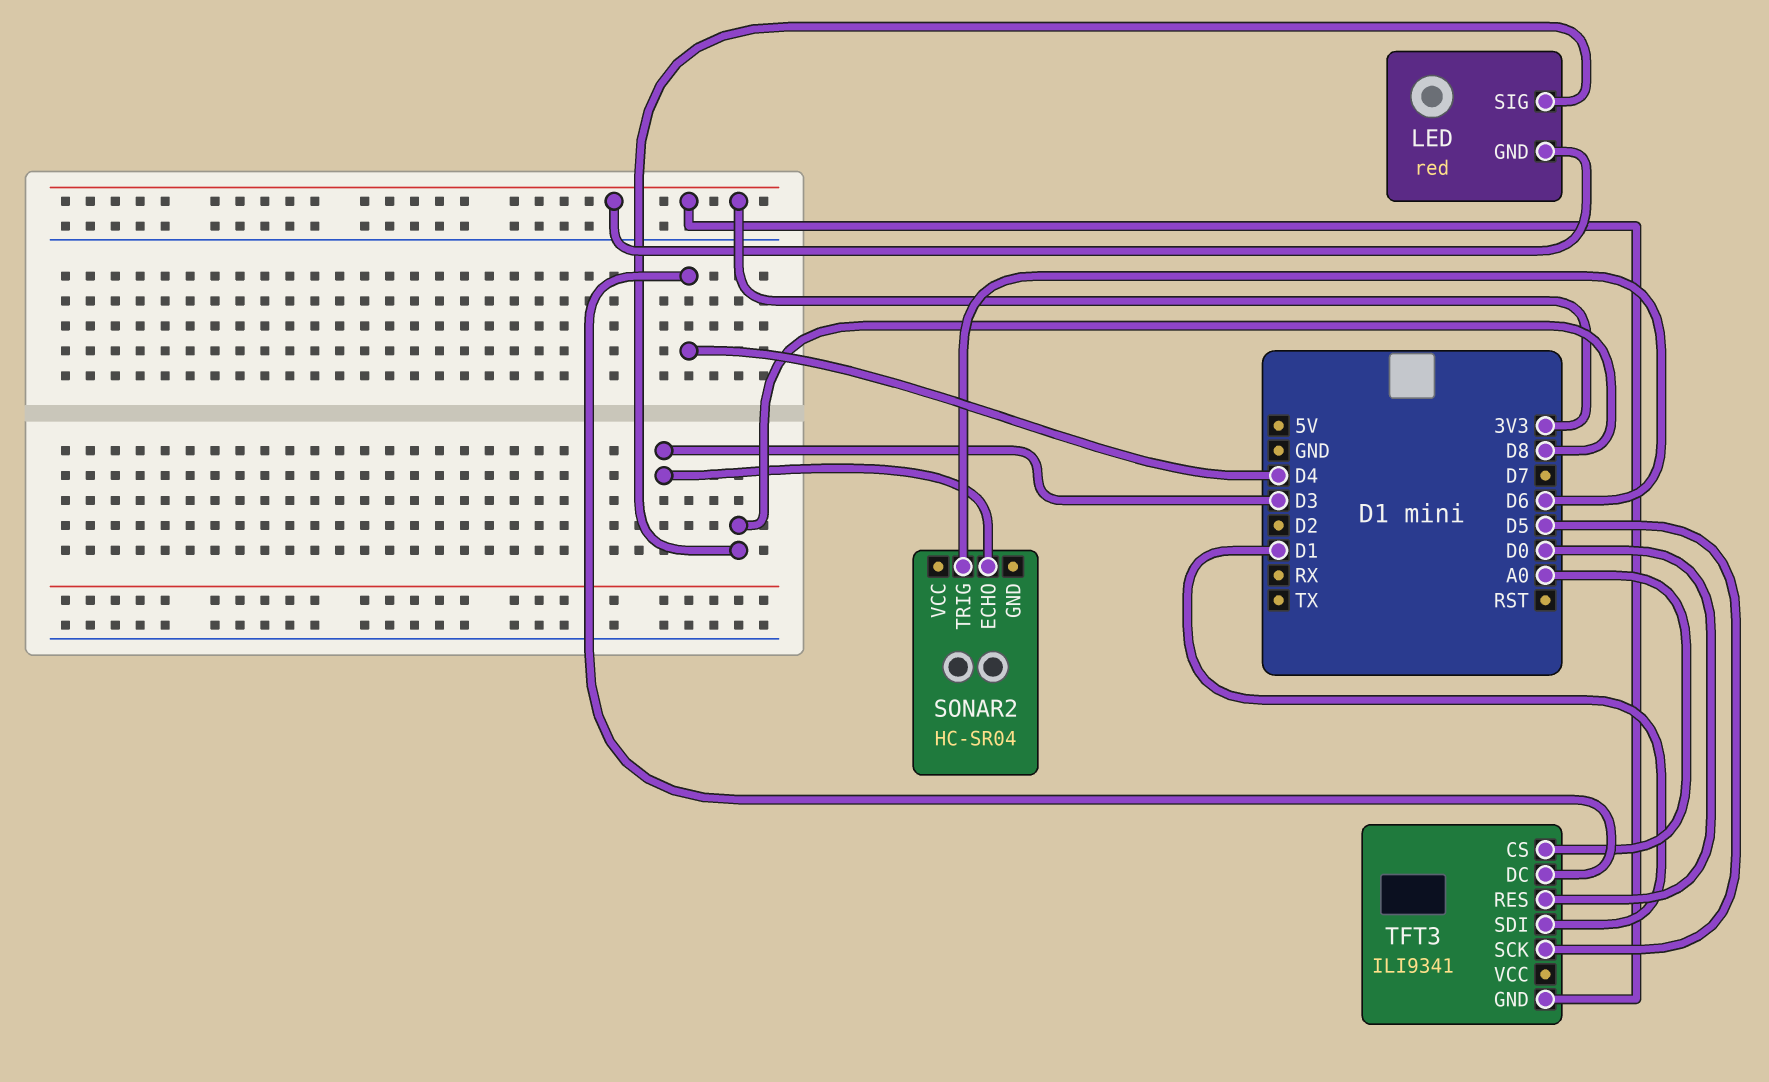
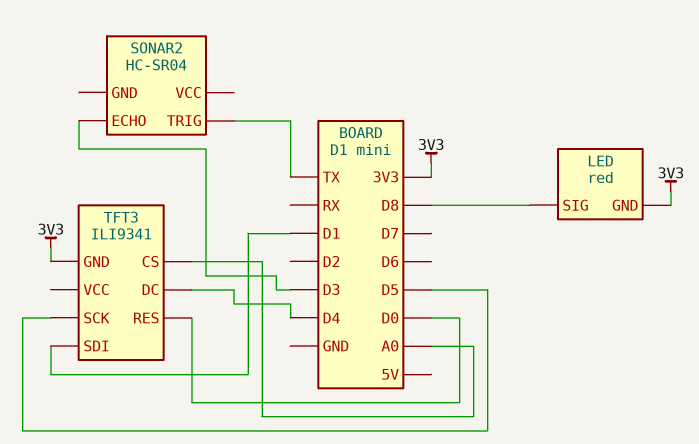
SONAR2 pin TRIG: D6 -> TX

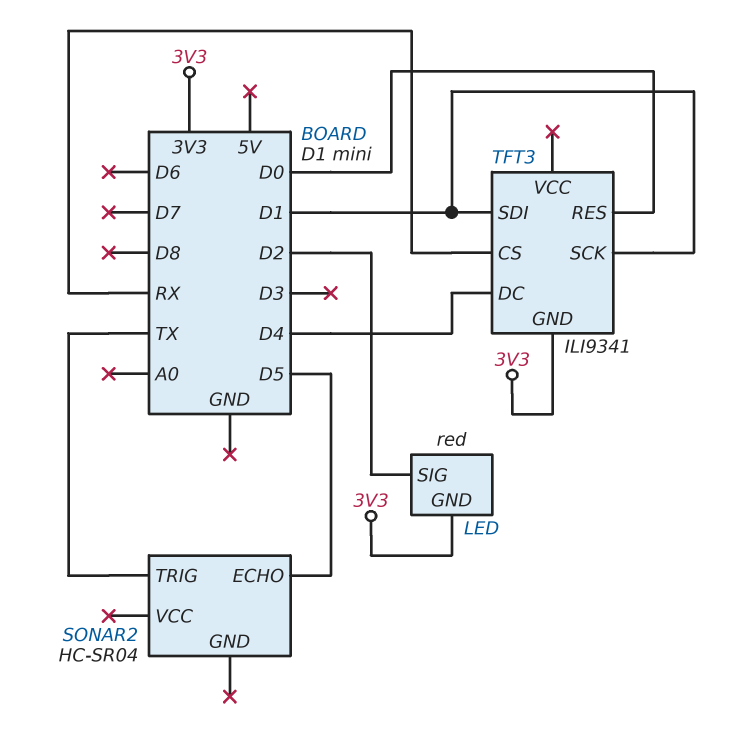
LED pin SIG: D8 -> D2
SONAR2 pin ECHO: D3 -> D5
TFT3 pin CS: A0 -> RX
TFT3 pin SCK: D5 -> D1

